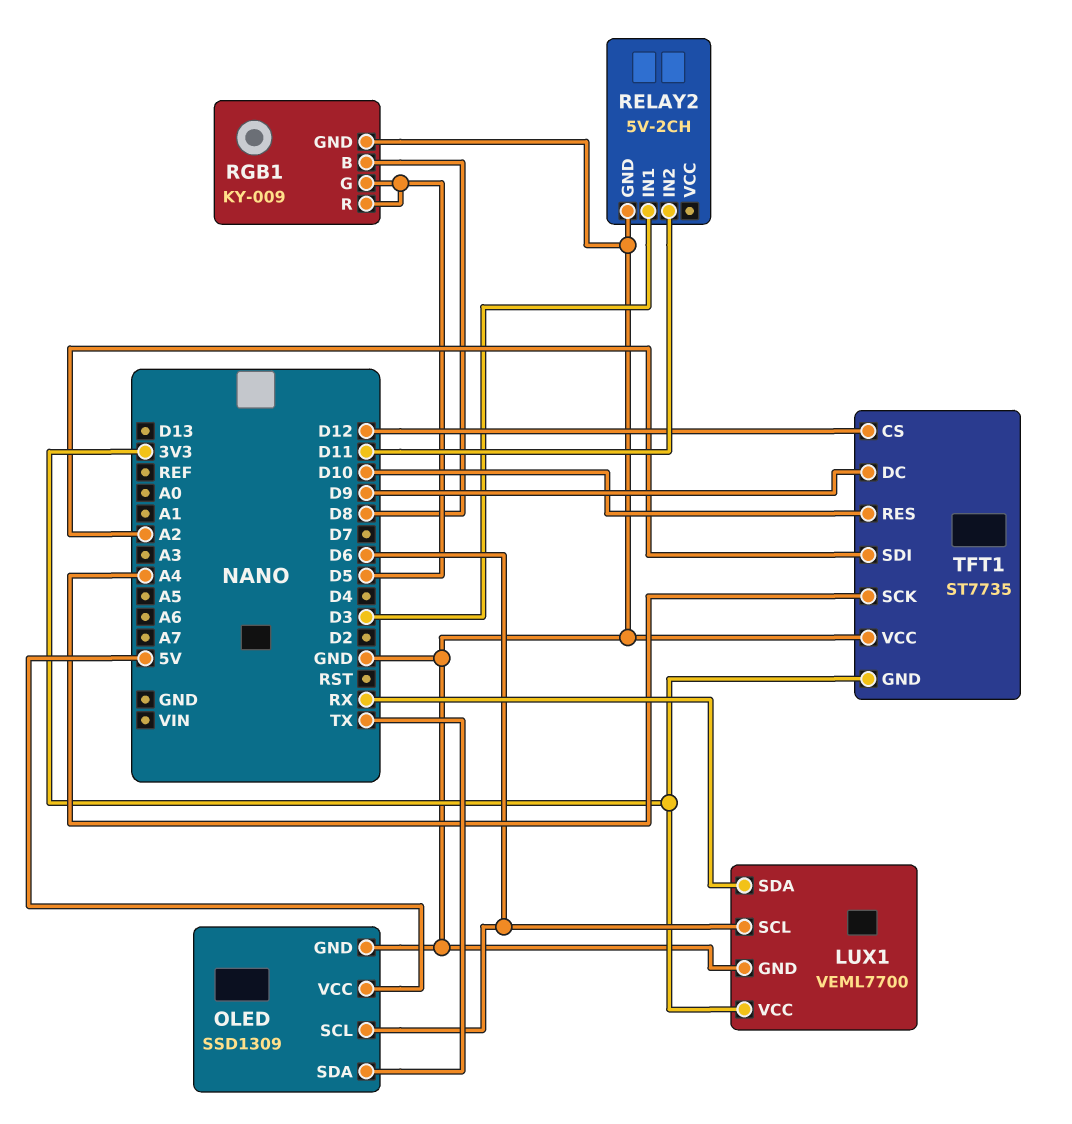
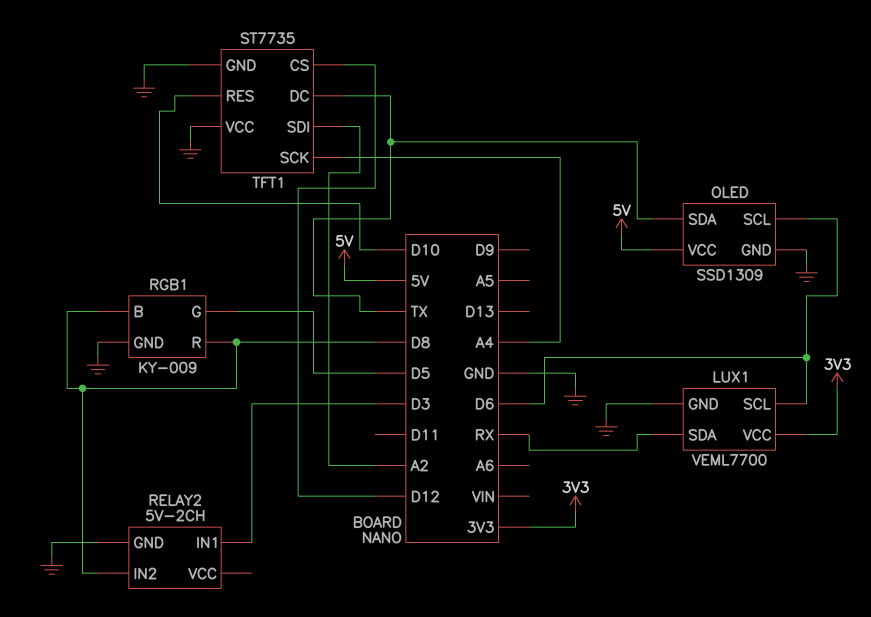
RELAY2 pin IN2: D11 -> D8
RGB1 pin R: D5 -> D8
TFT1 pin DC: D9 -> TX
TFT1 pin GND: 3V3 -> GND

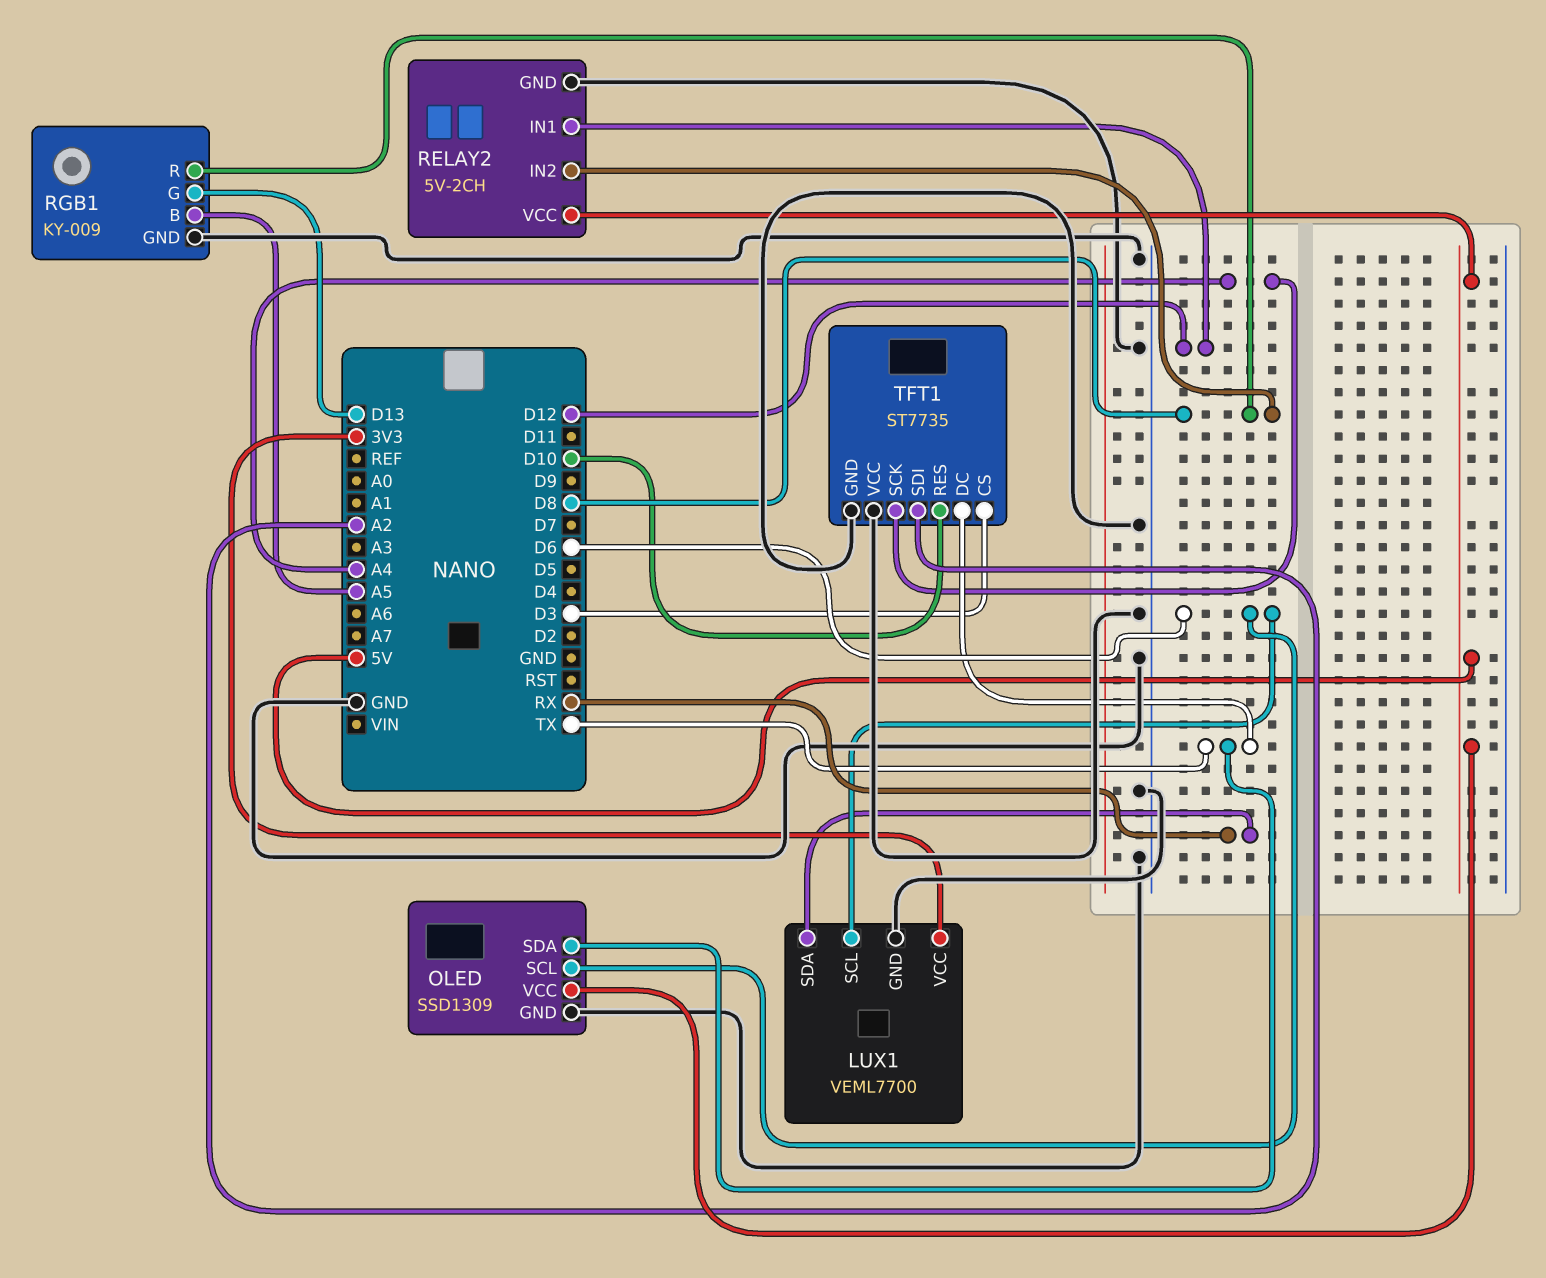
RELAY2 pin IN1: D3 -> D12
RELAY2 pin VCC: none -> 5V
RGB1 pin B: D8 -> A5
RGB1 pin G: D5 -> D13
TFT1 pin CS: D12 -> D3

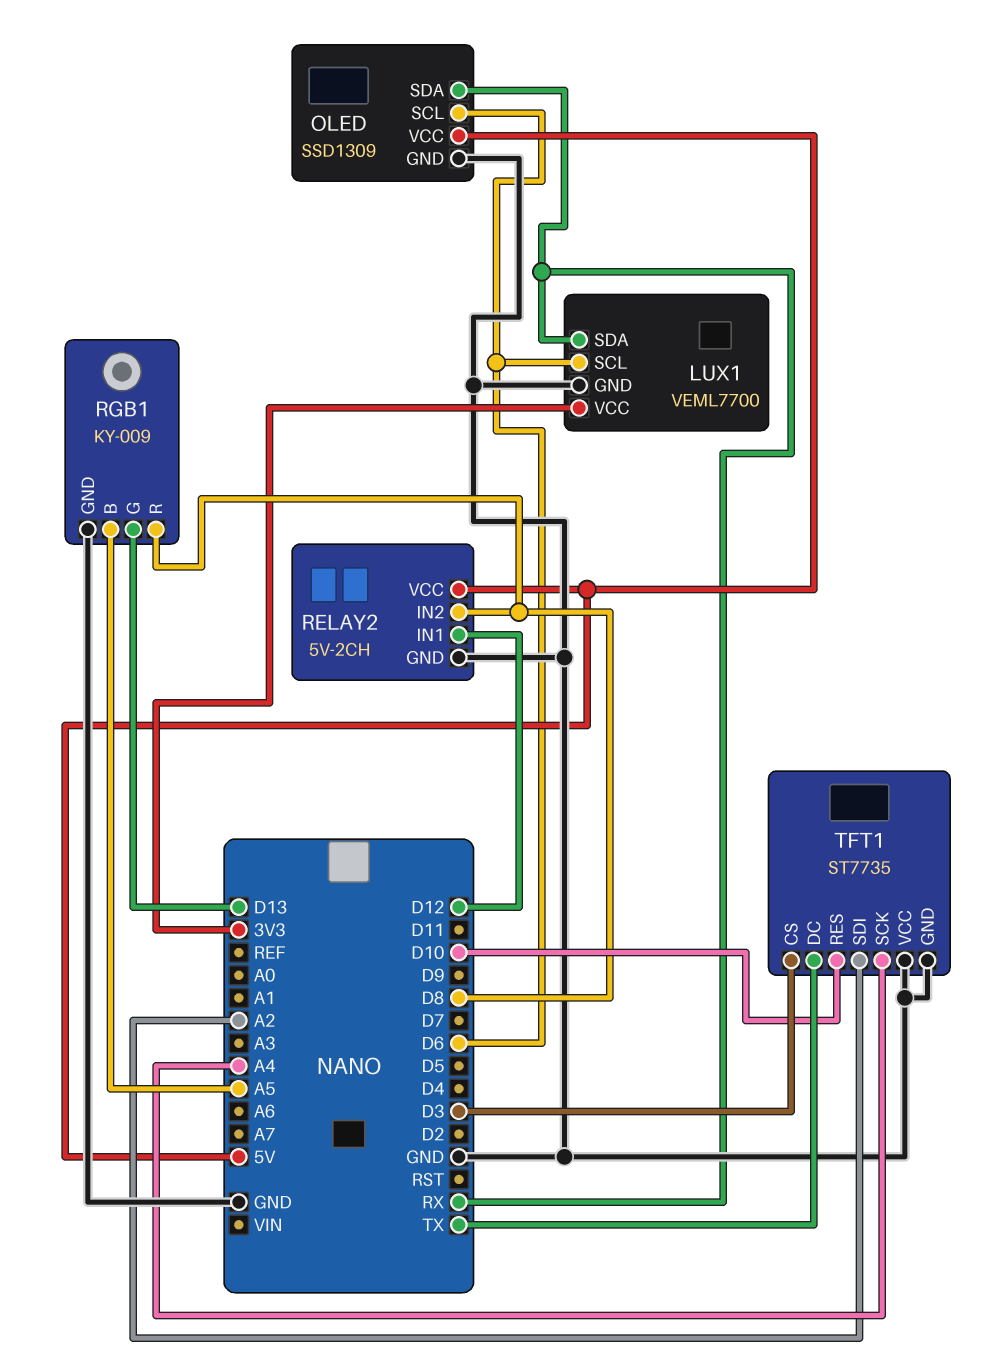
OLED pin SDA: TX -> RX

